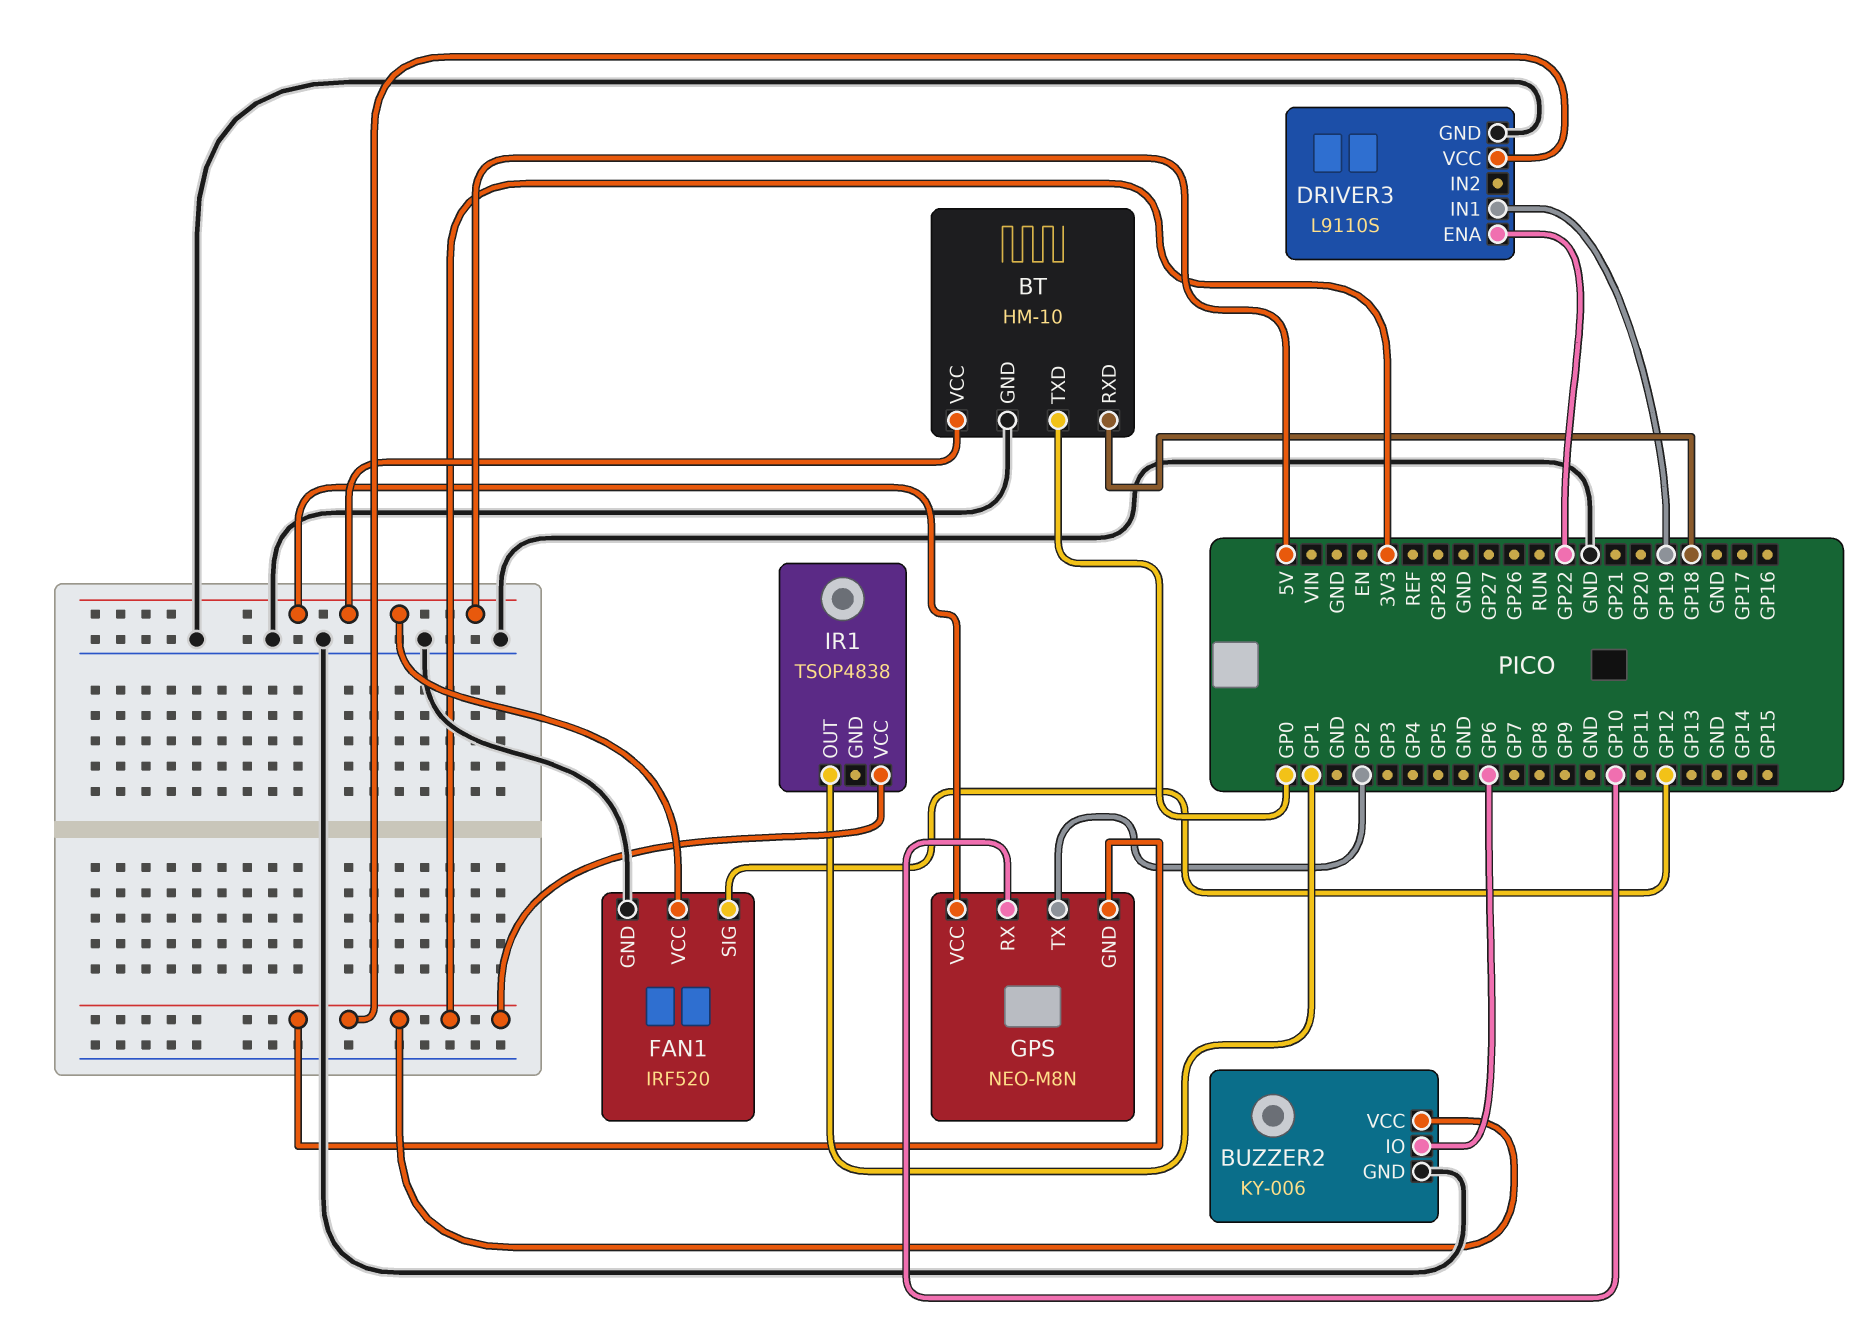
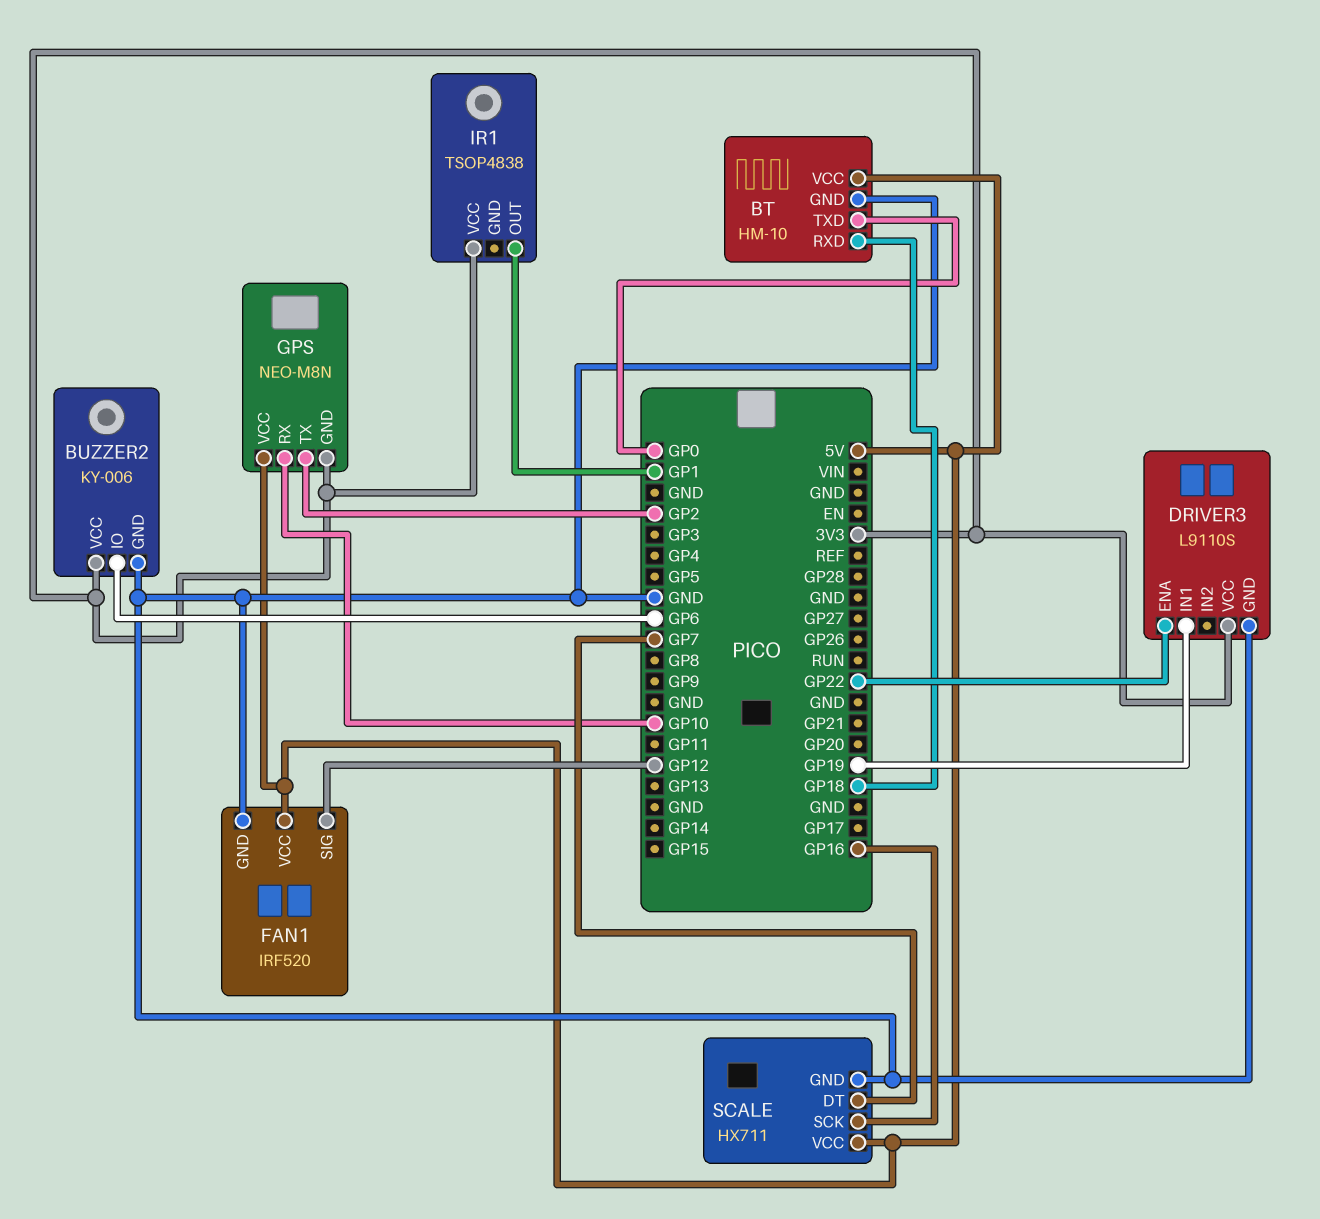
SCALE: none -> HX711
SCALE pin DT: none -> GP7
SCALE pin GND: none -> GND
SCALE pin SCK: none -> GP16
SCALE pin VCC: none -> 5V

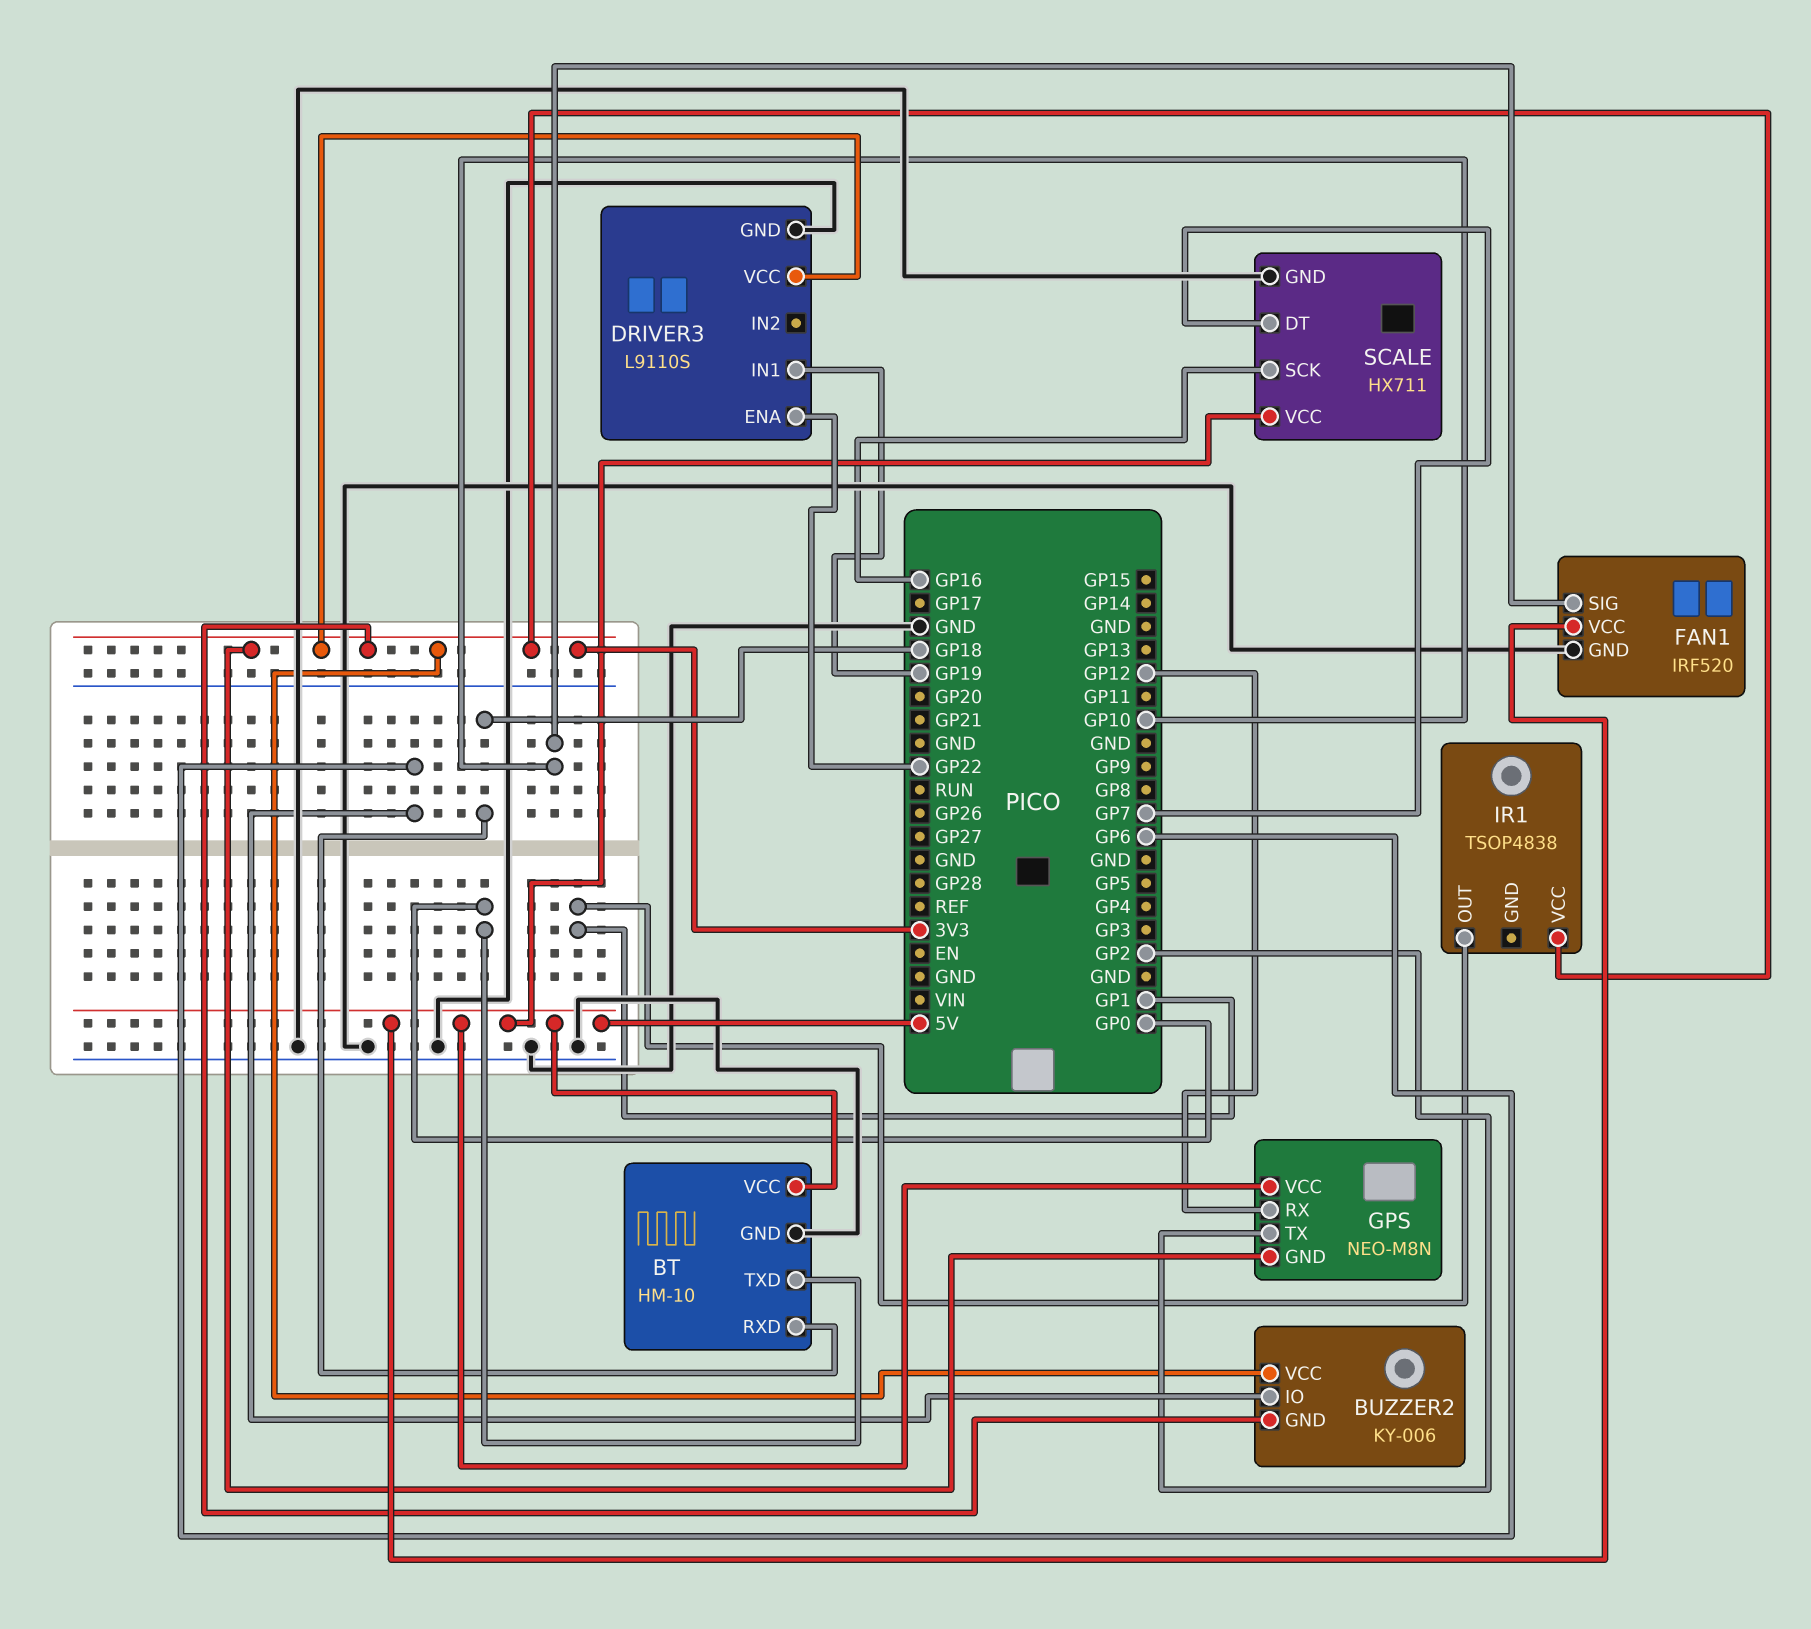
BUZZER2 pin GND: GND -> 3V3
FAN1 pin SIG: GP12 -> GP10
GPS pin RX: GP10 -> GP12

